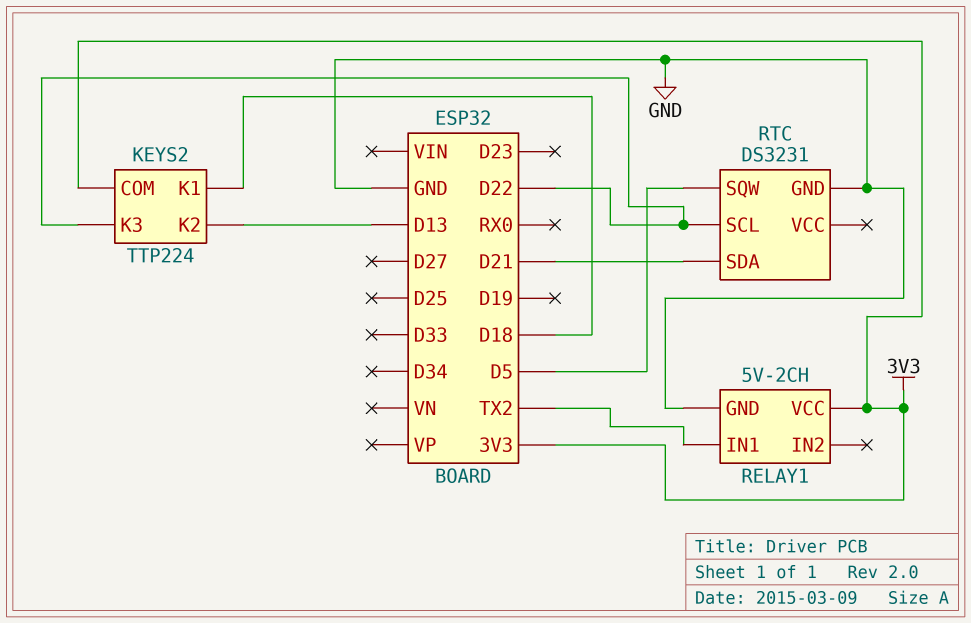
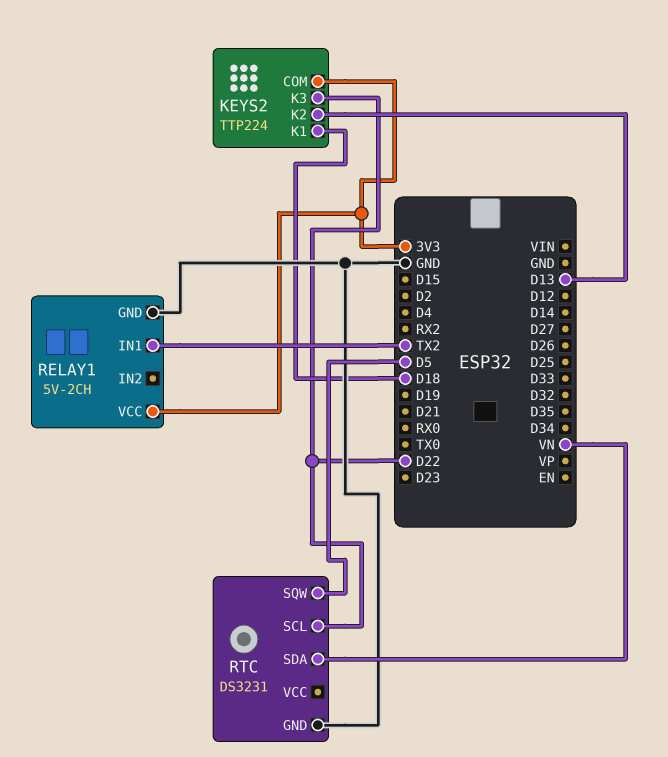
RTC pin SDA: D21 -> VN

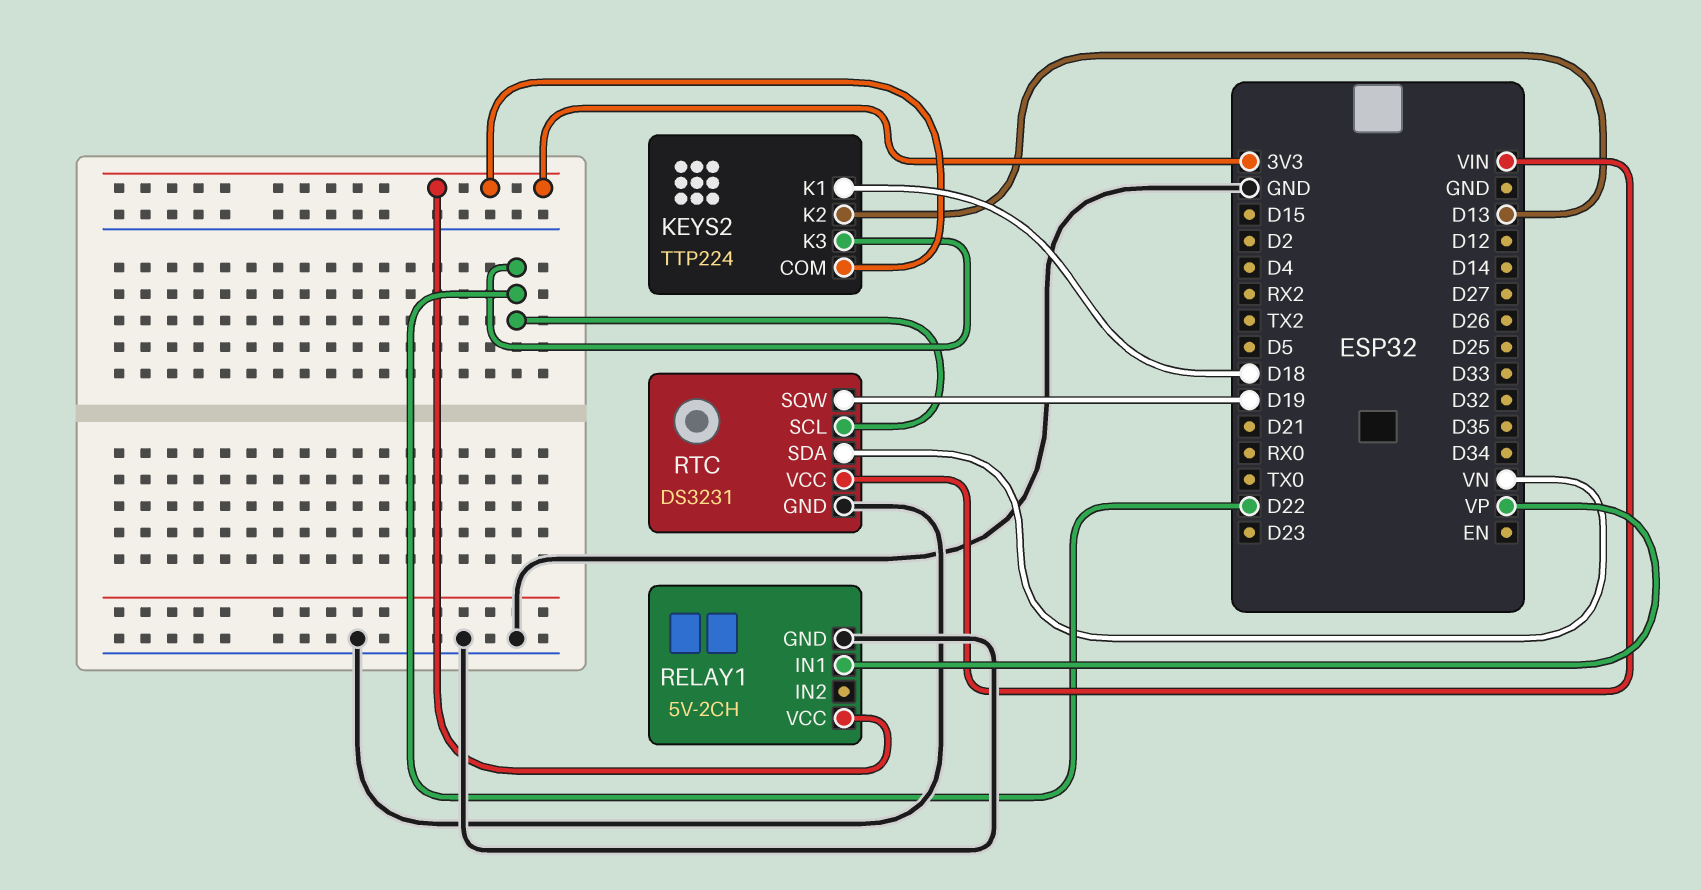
RELAY1 pin IN1: TX2 -> VP
RTC pin SQW: D5 -> D19
RTC pin VCC: none -> VIN

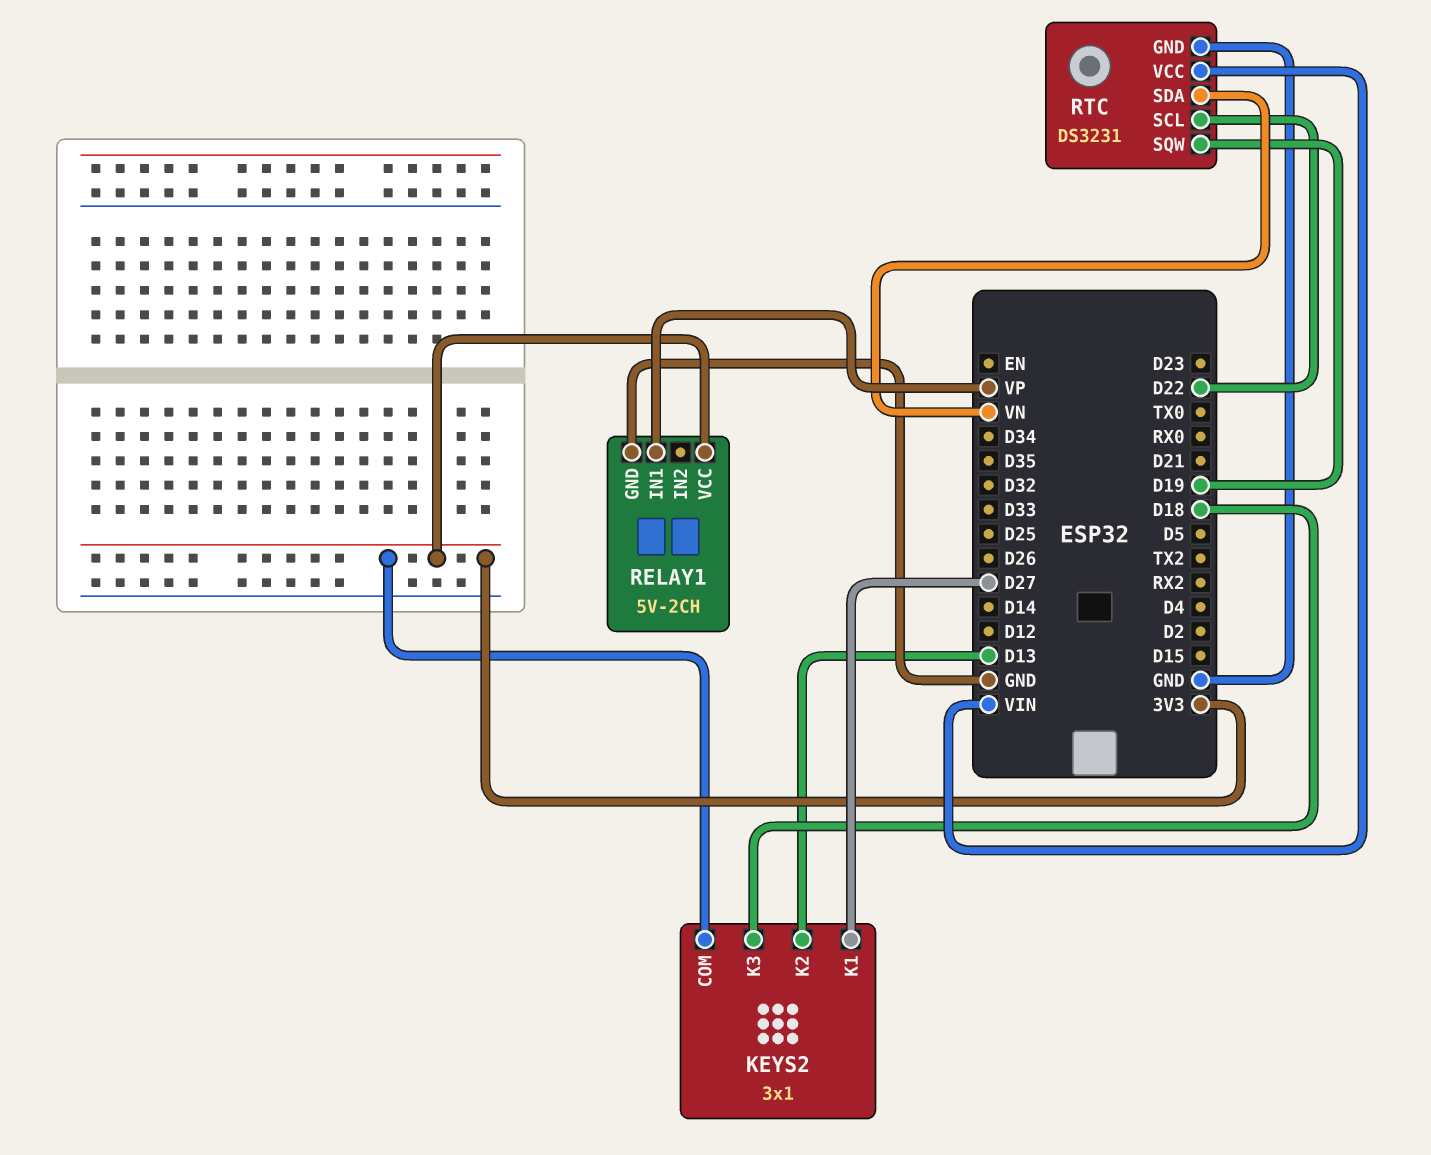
KEYS2: TTP224 -> 3x1
KEYS2 pin K1: D18 -> D27
KEYS2 pin K3: D22 -> D18

